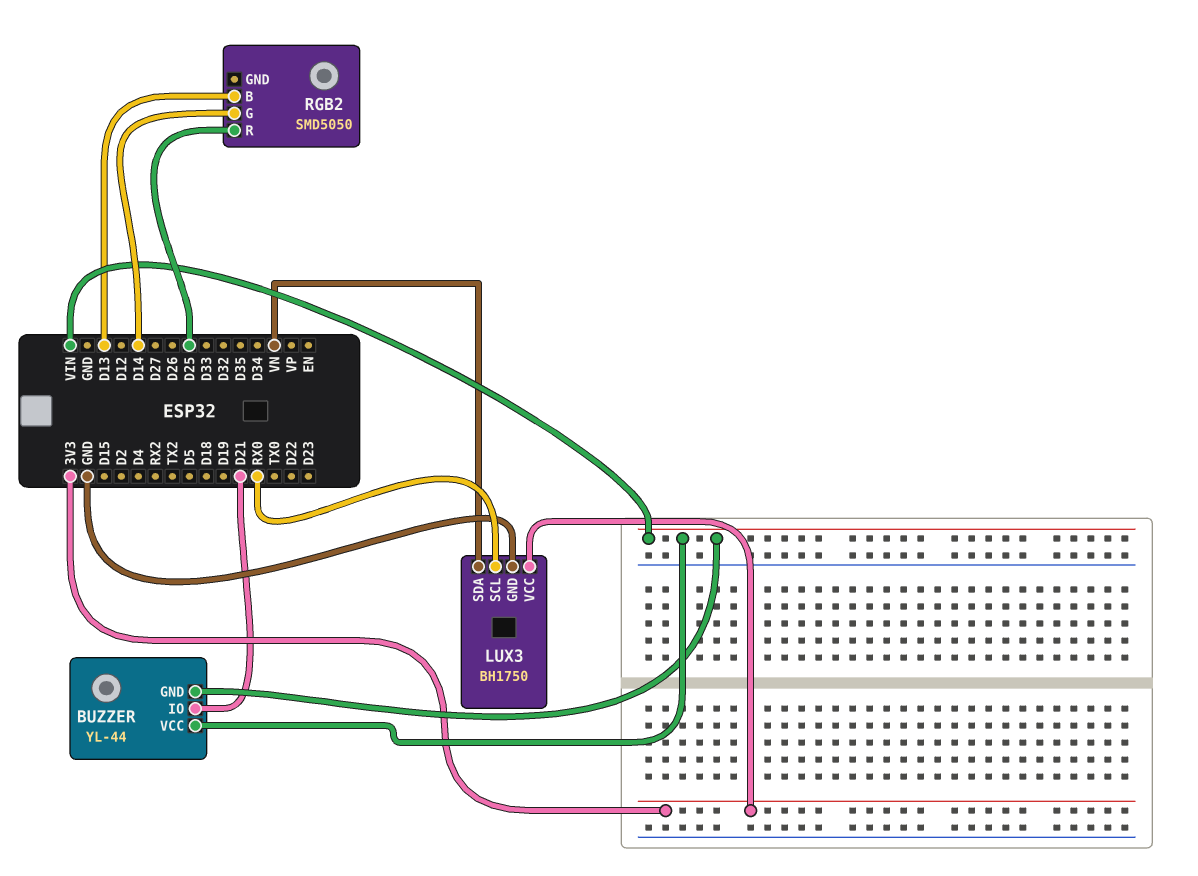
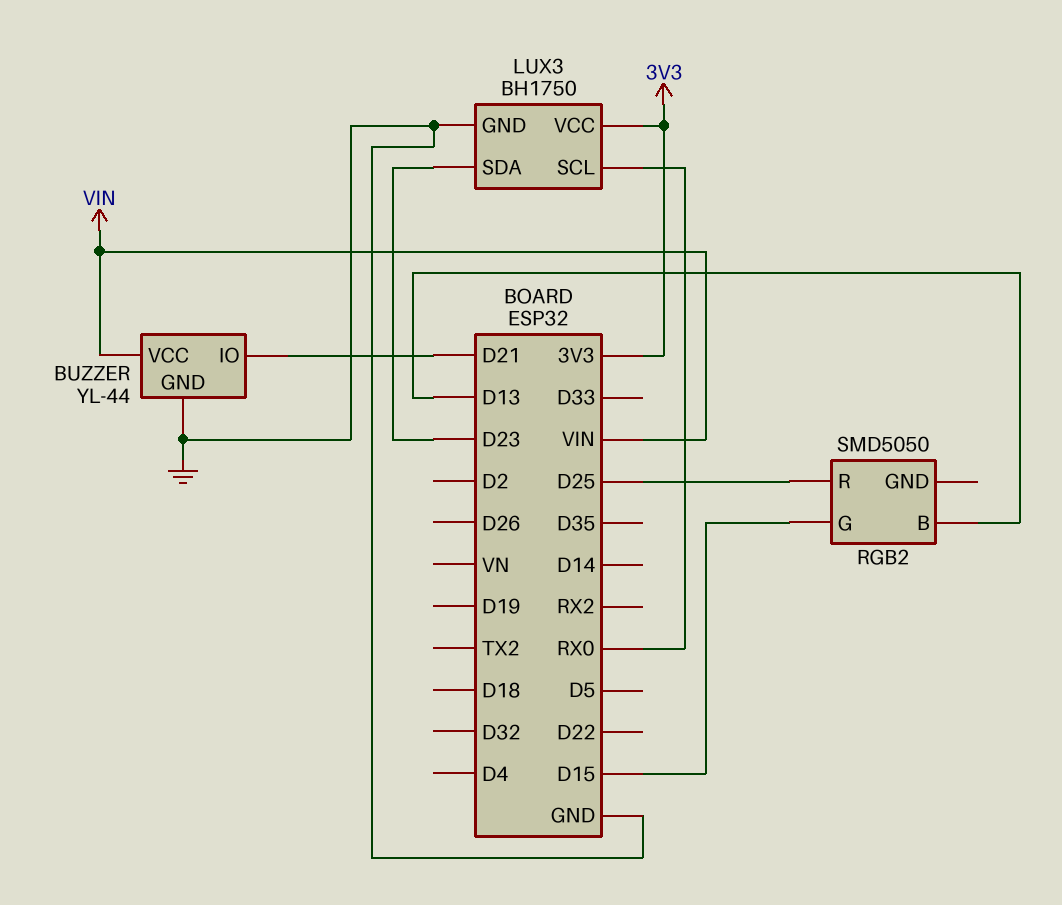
BUZZER pin GND: VIN -> GND
LUX3 pin SDA: VN -> D23
RGB2 pin G: D14 -> D15

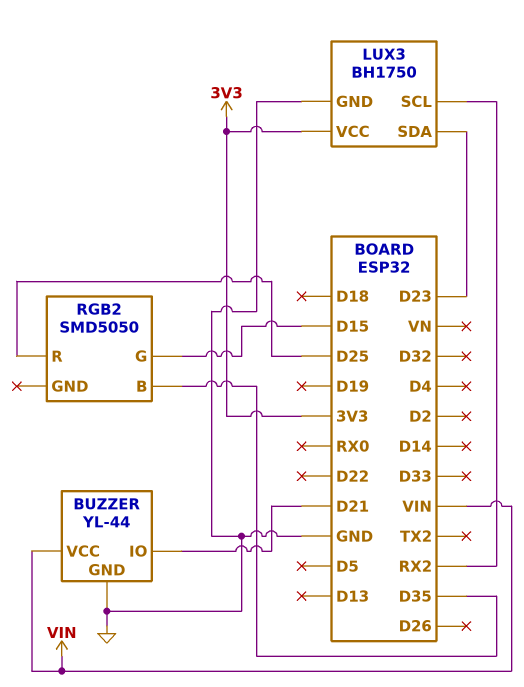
LUX3 pin SCL: RX0 -> RX2
RGB2 pin B: D13 -> D35

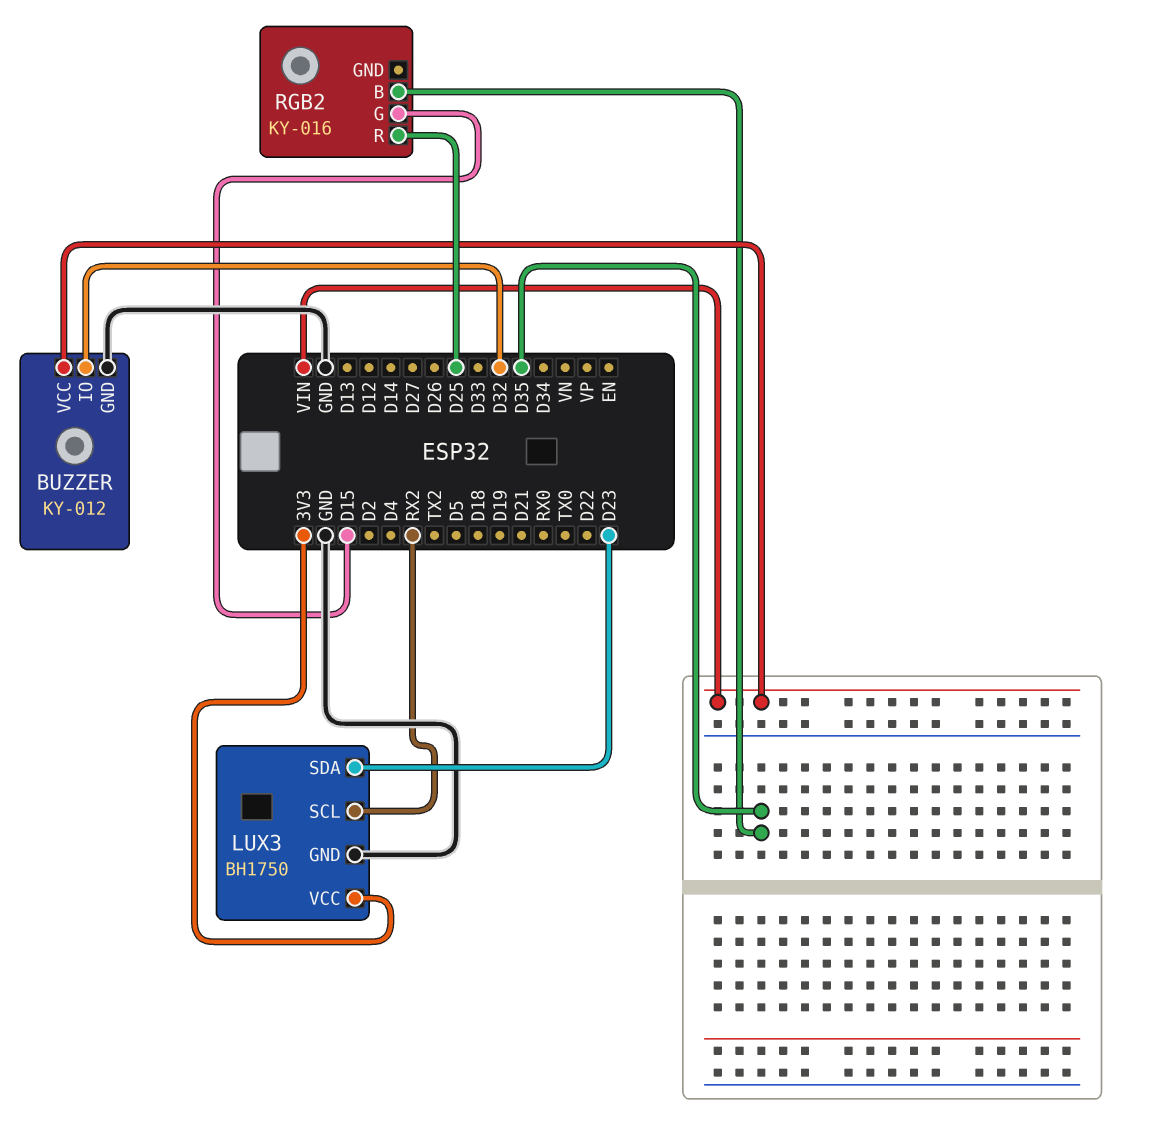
BUZZER: YL-44 -> KY-012
BUZZER pin IO: D21 -> D32
RGB2: SMD5050 -> KY-016

